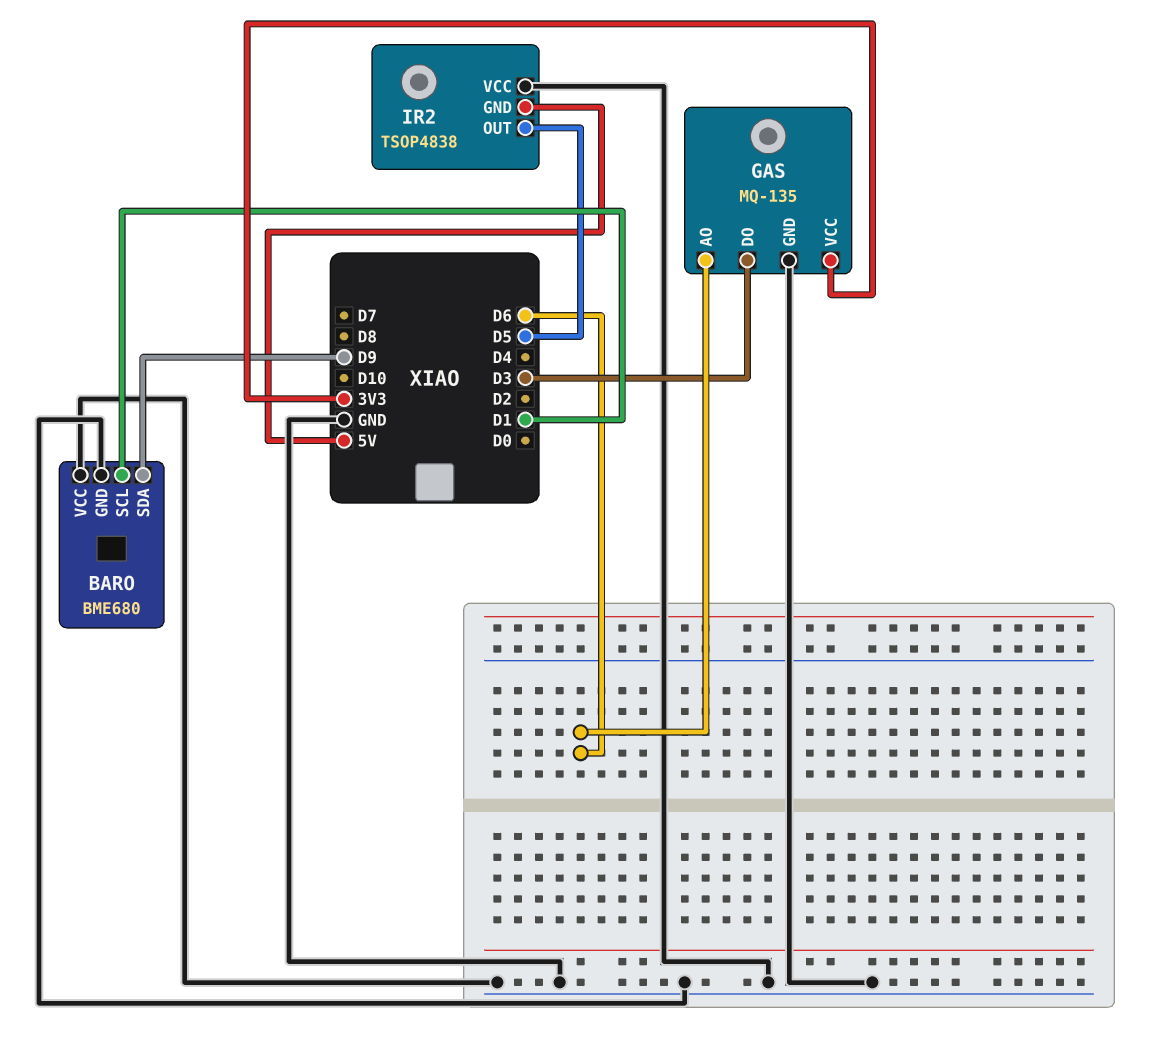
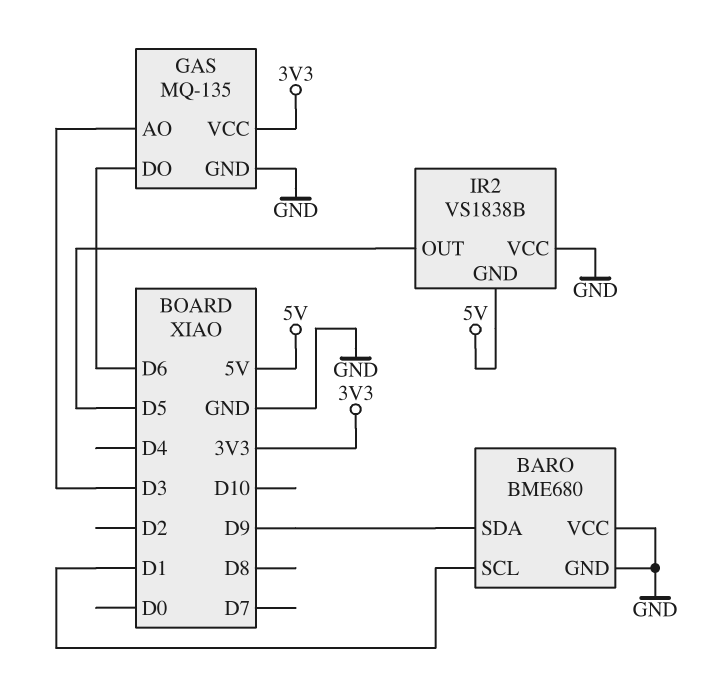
GAS pin AO: D6 -> D3
GAS pin DO: D3 -> D6
IR2: TSOP4838 -> VS1838B

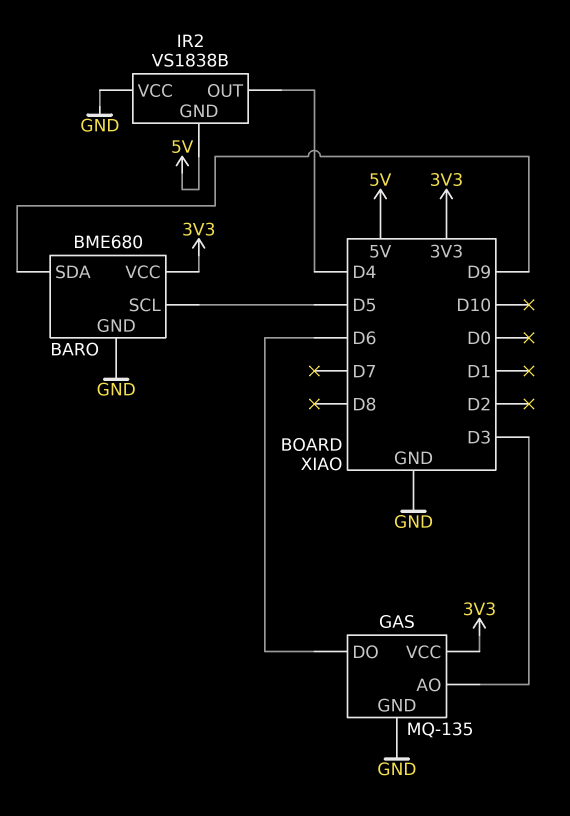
BARO pin SCL: D1 -> D5
BARO pin VCC: GND -> 3V3
IR2 pin OUT: D5 -> D4

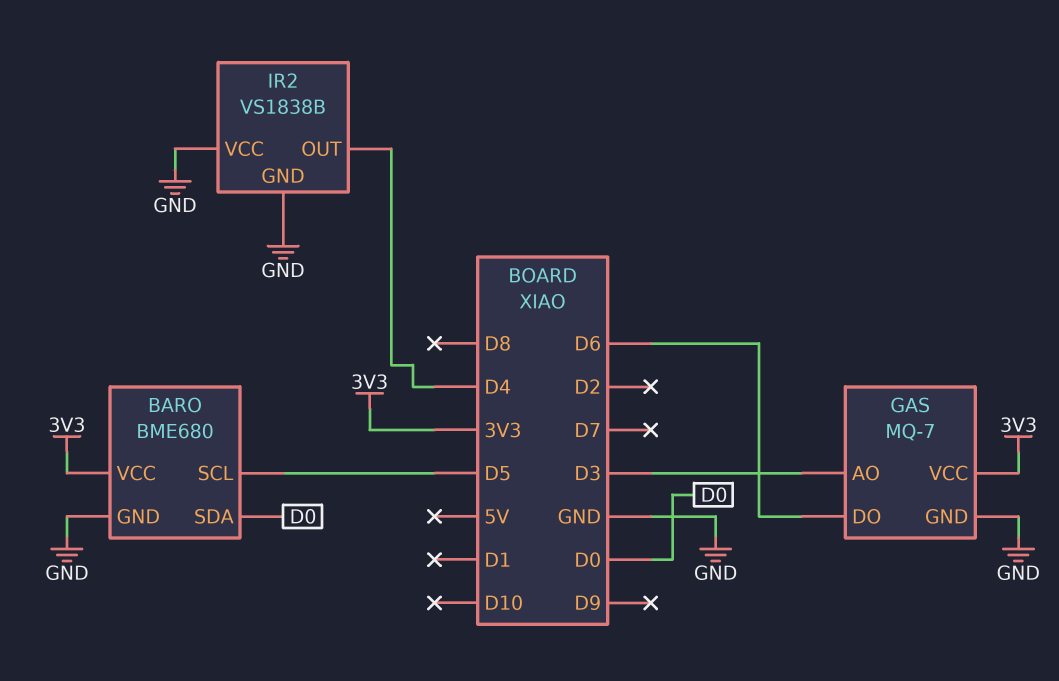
BARO pin SDA: D9 -> D0
GAS: MQ-135 -> MQ-7
IR2 pin GND: 5V -> GND

